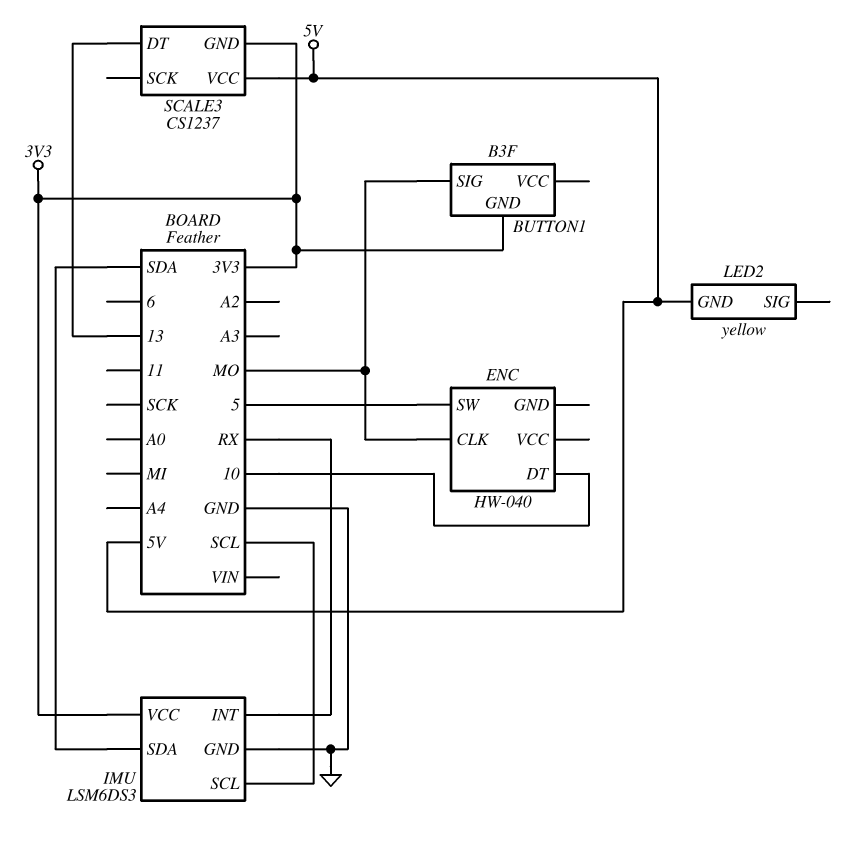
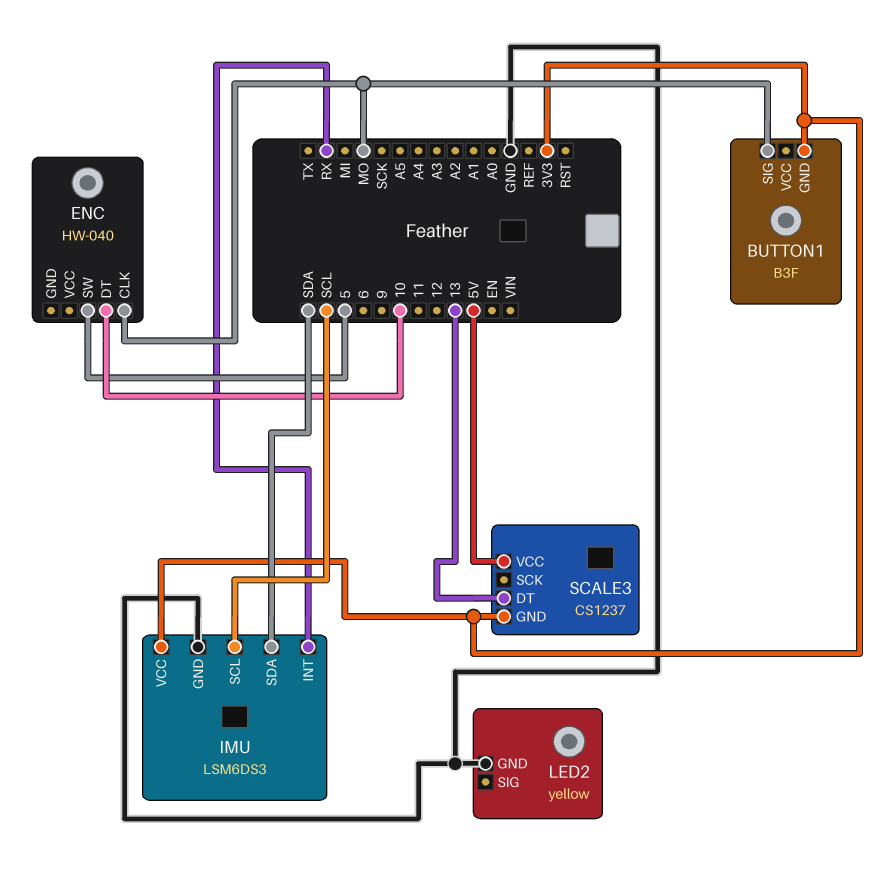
LED2 pin GND: 5V -> GND

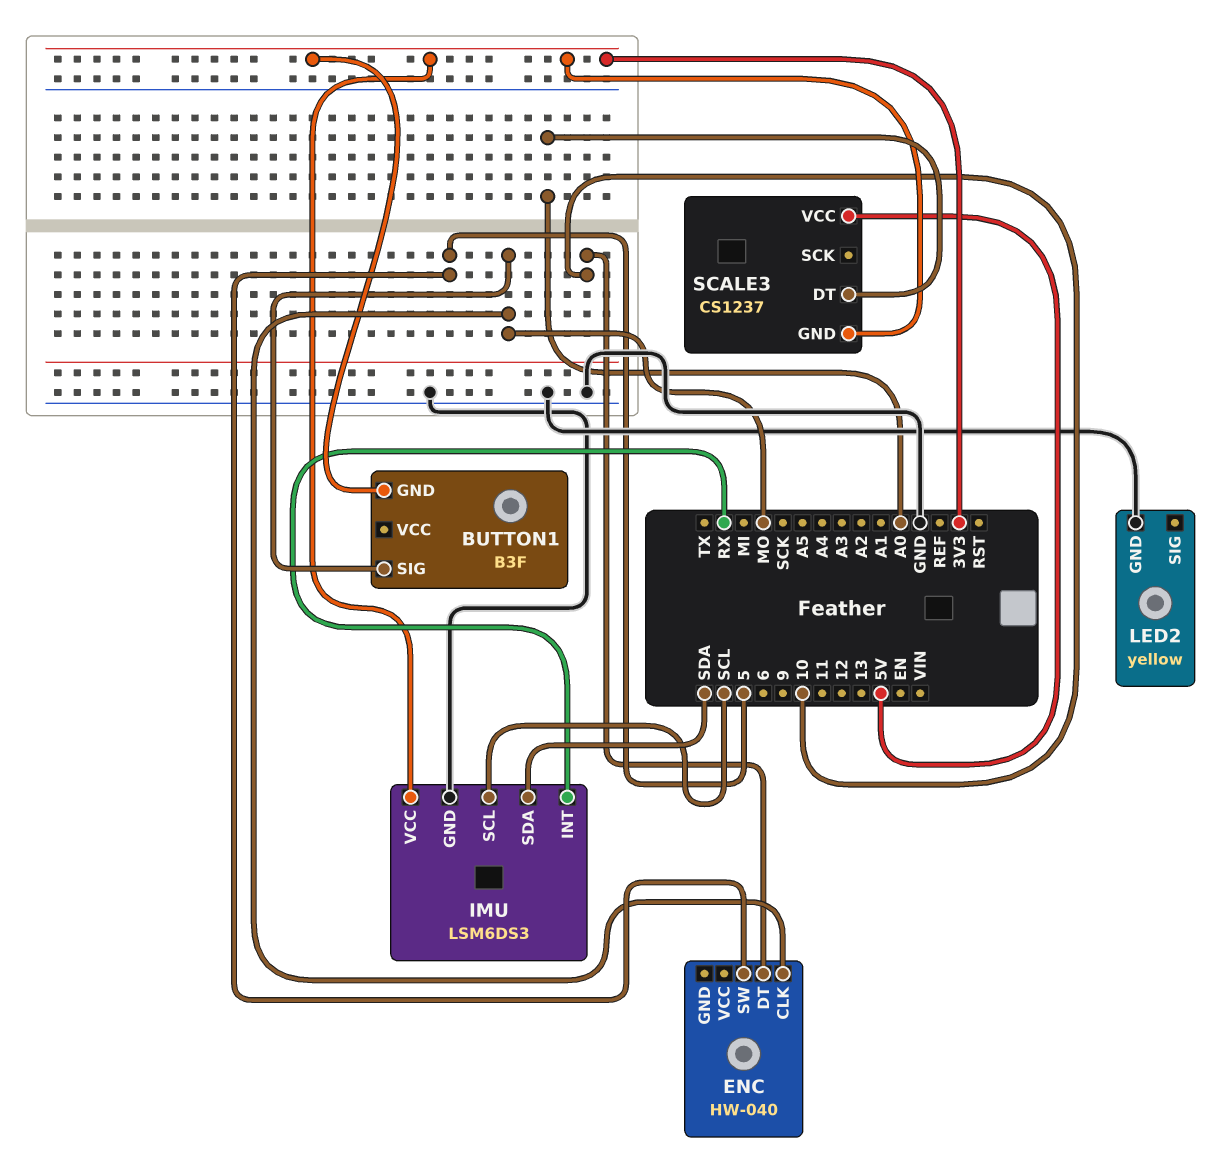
SCALE3 pin DT: 13 -> A0

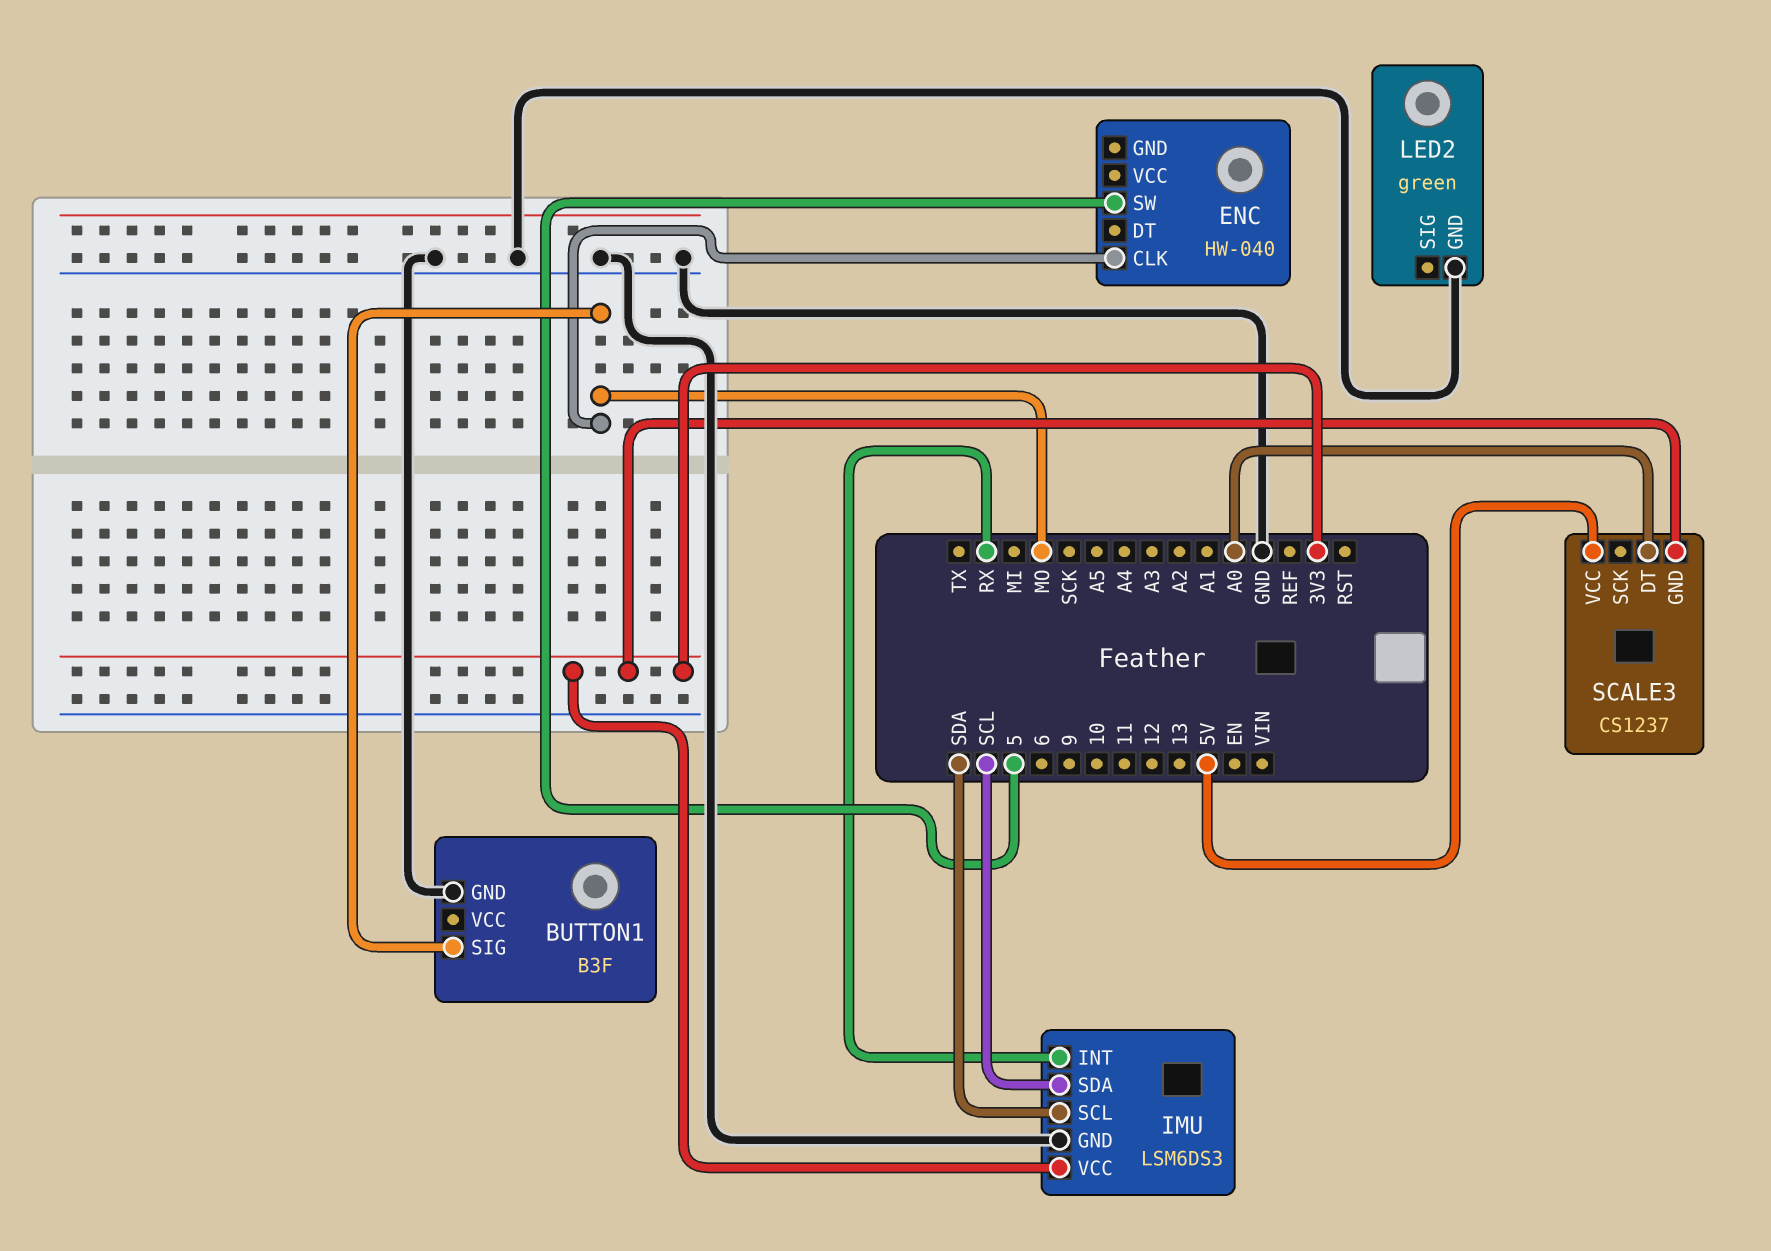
BUTTON1 pin GND: 3V3 -> GND
ENC pin DT: 10 -> none
IMU pin SCL: SCL -> SDA
IMU pin SDA: SDA -> SCL
LED2: yellow -> green

